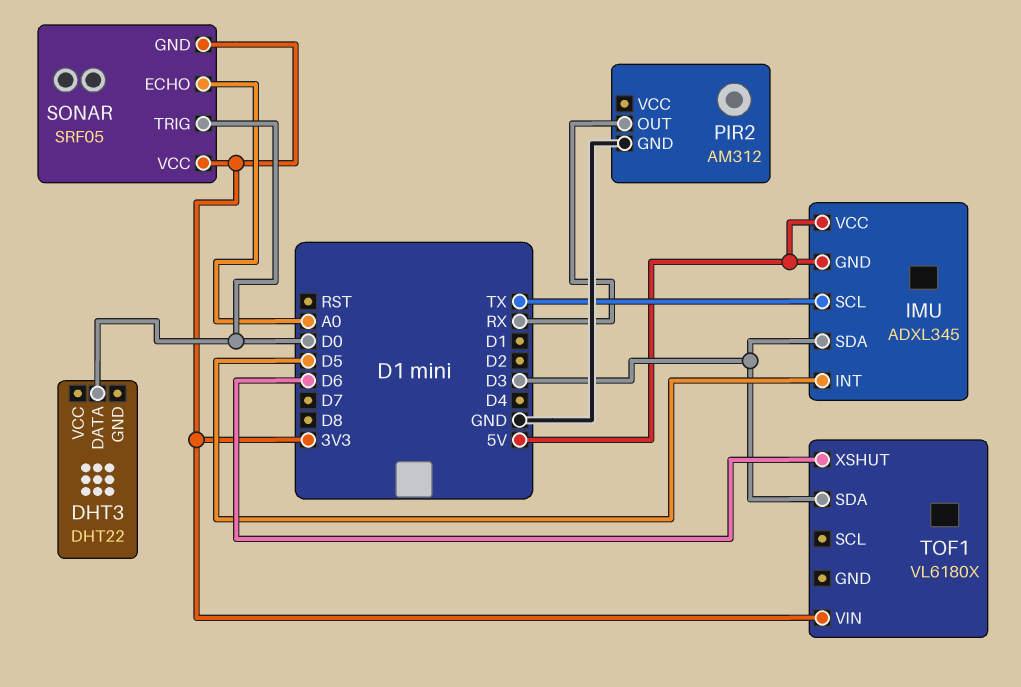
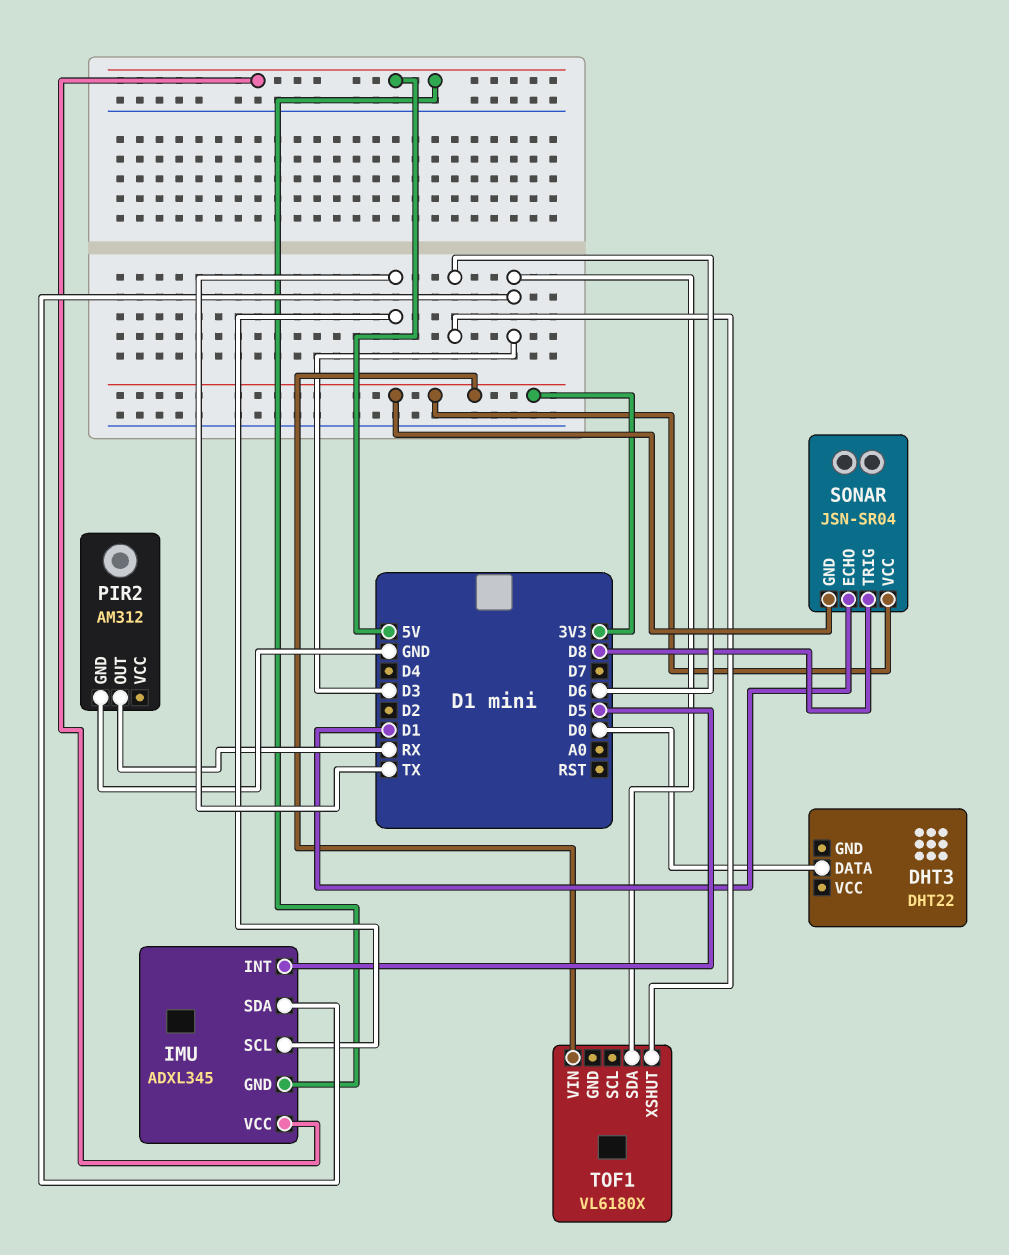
SONAR: SRF05 -> JSN-SR04
SONAR pin ECHO: A0 -> D1
SONAR pin TRIG: D0 -> D8

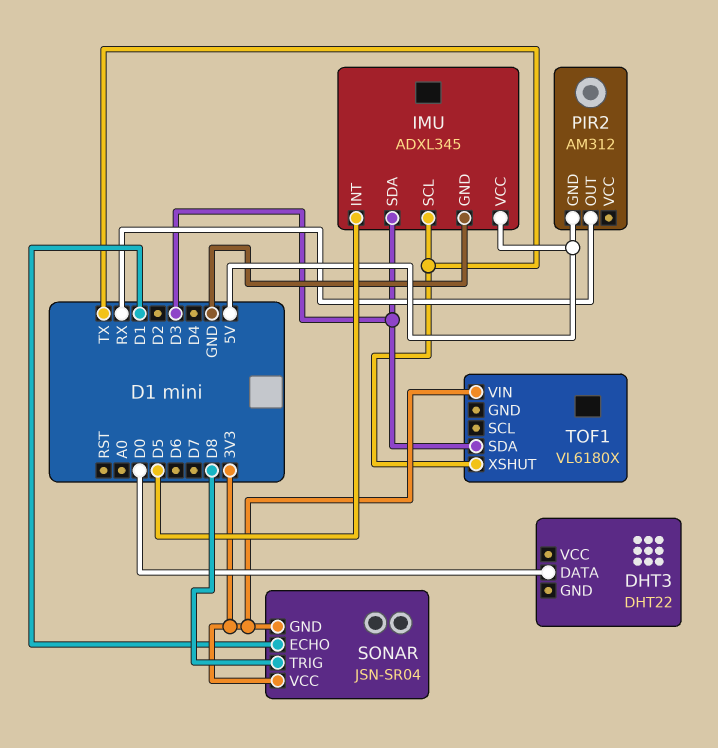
IMU pin GND: 5V -> GND
PIR2 pin GND: GND -> 5V
TOF1 pin XSHUT: D6 -> TX

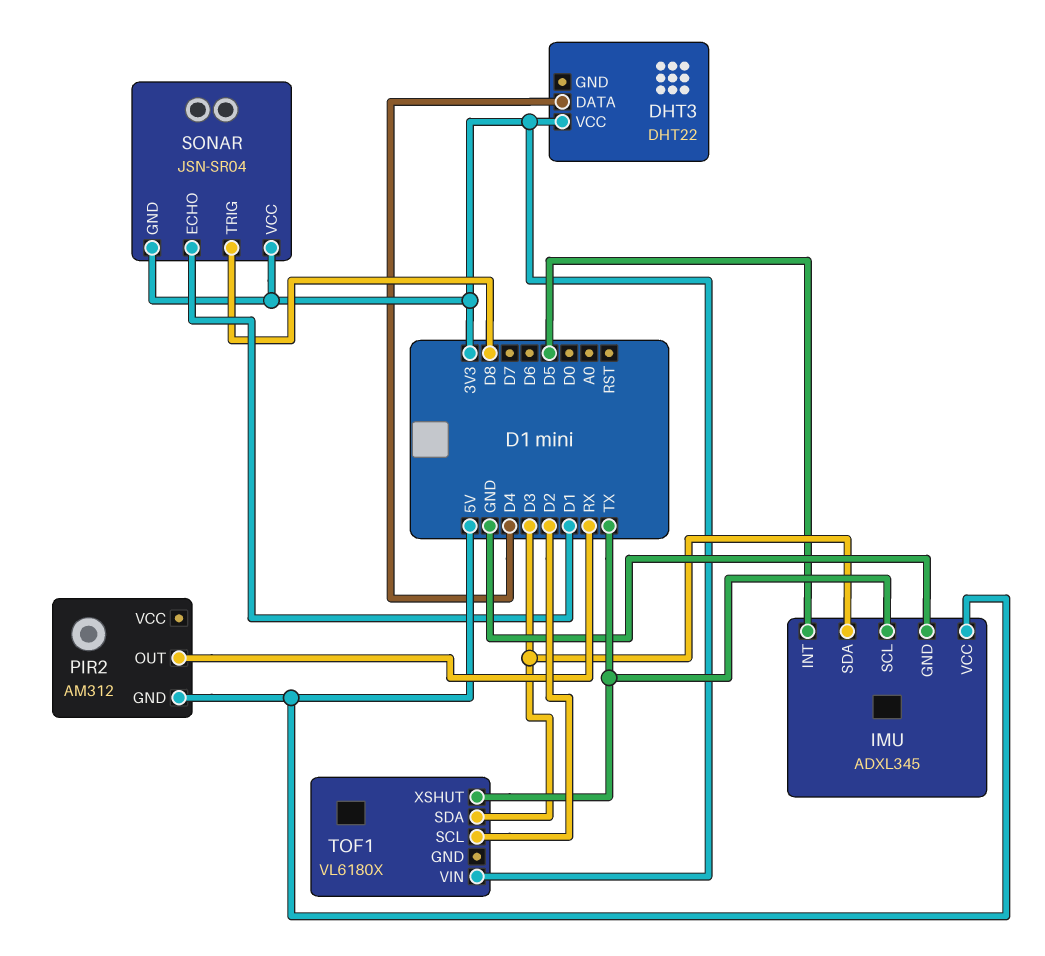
DHT3 pin DATA: D0 -> D4
DHT3 pin VCC: none -> 3V3
TOF1 pin SCL: none -> D2

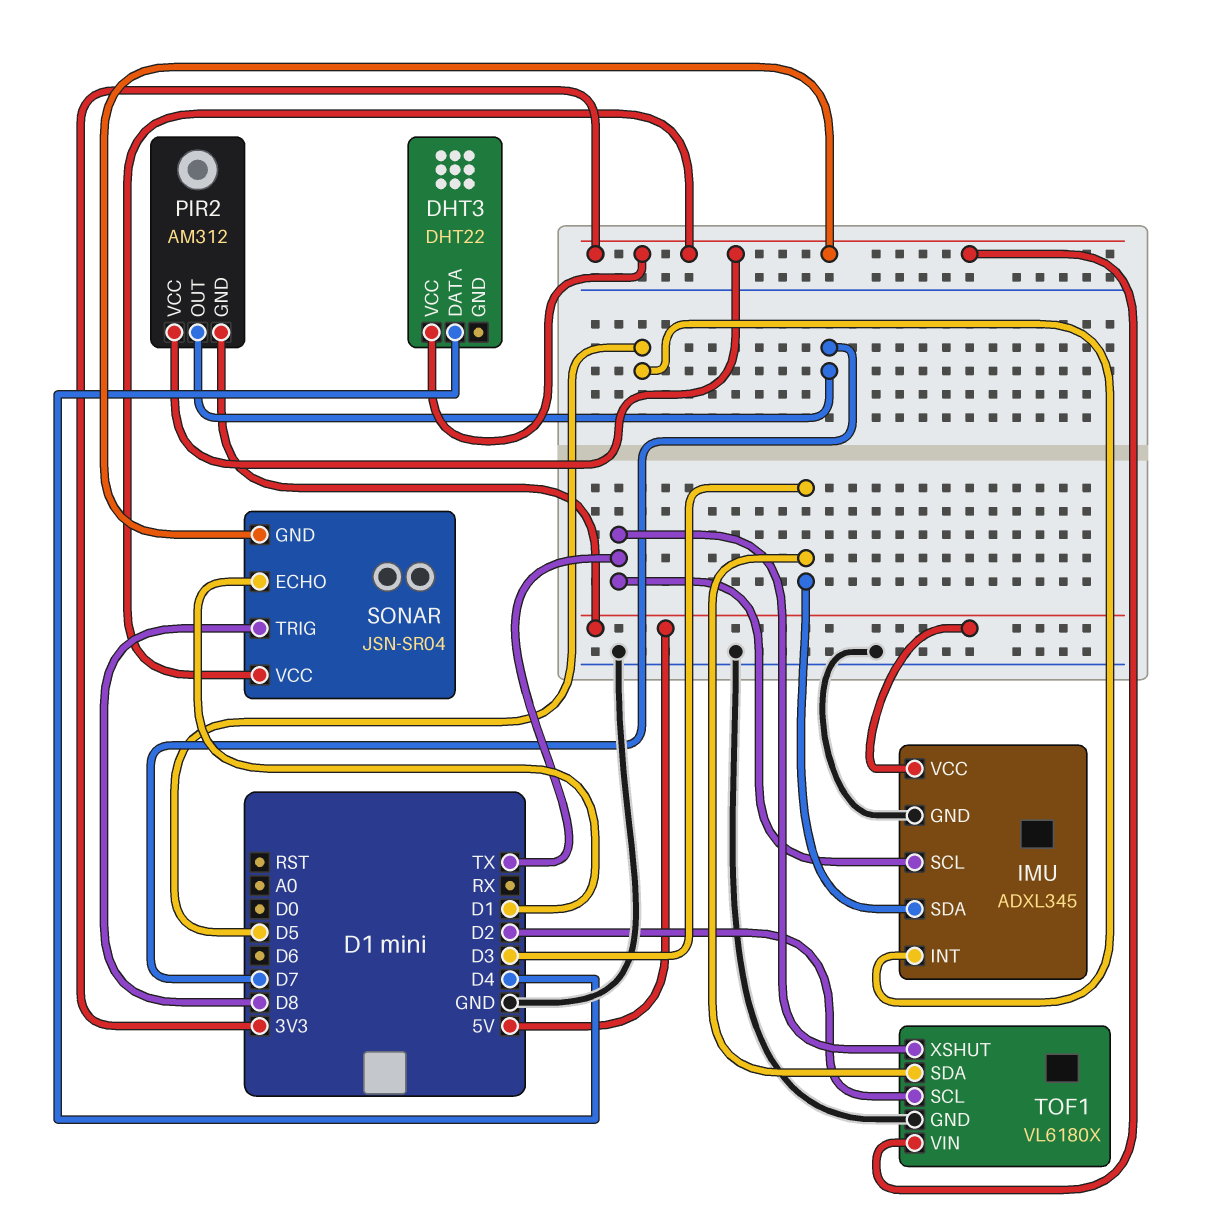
PIR2 pin OUT: RX -> D7
PIR2 pin VCC: none -> 3V3
TOF1 pin GND: none -> GND

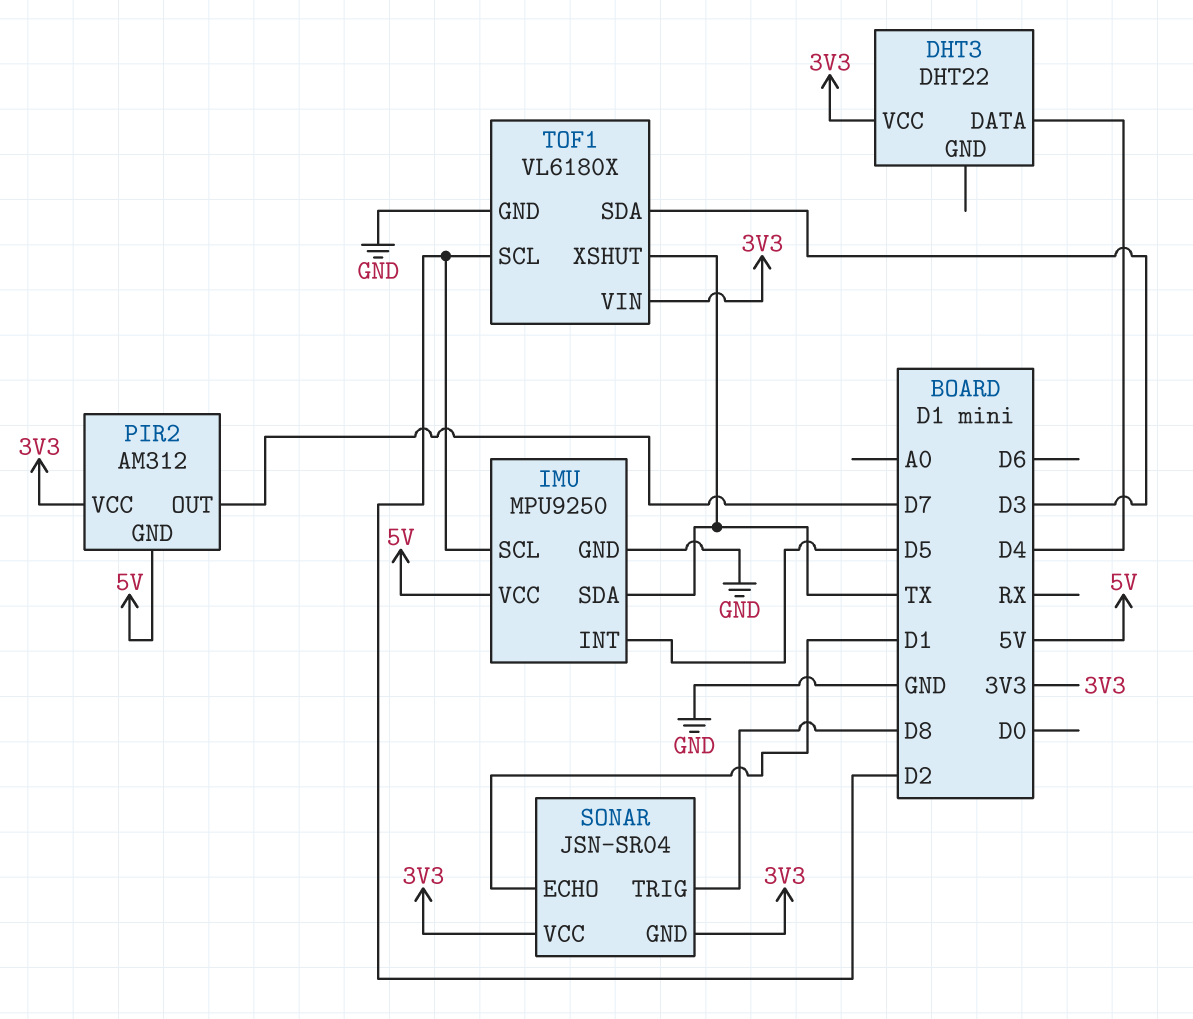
IMU: ADXL345 -> MPU9250
IMU pin SCL: TX -> D2
IMU pin SDA: D3 -> TX

